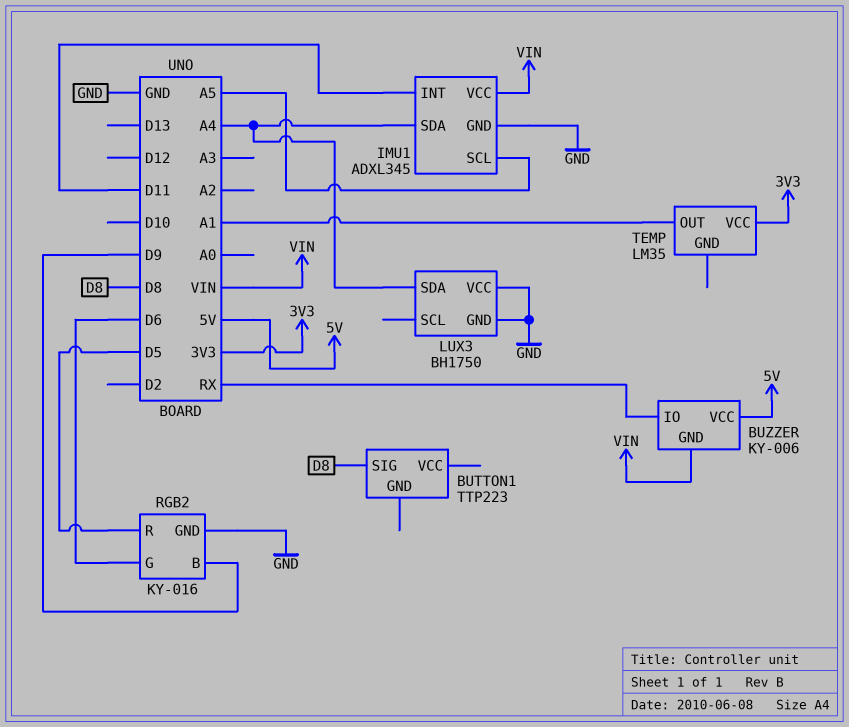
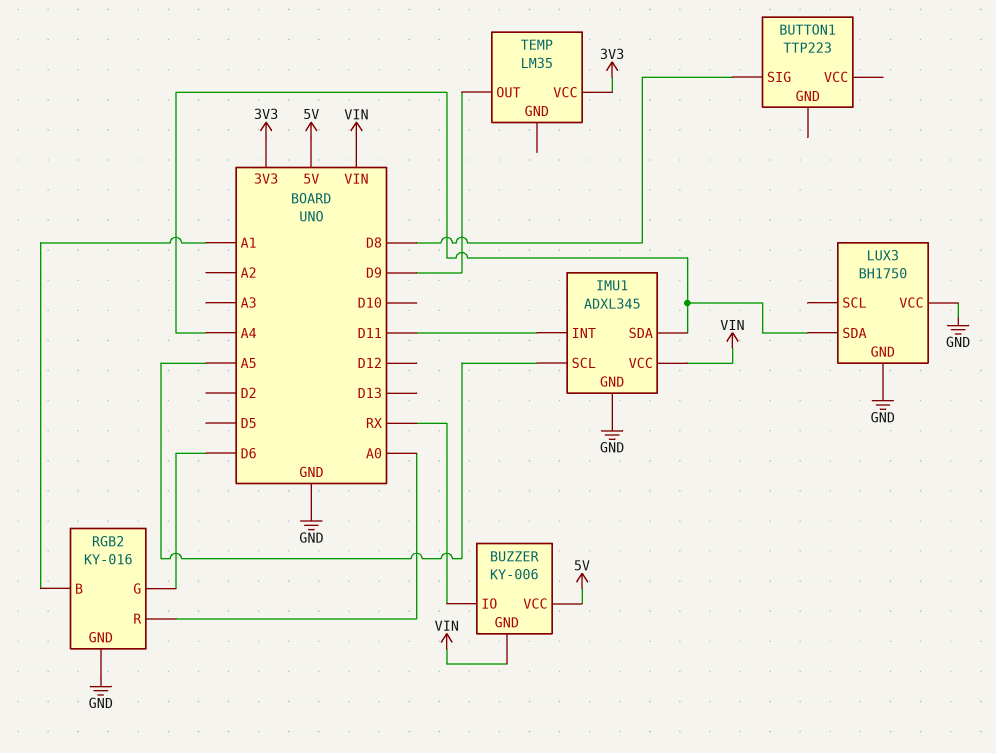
RGB2 pin B: D9 -> A1
RGB2 pin R: D5 -> A0
TEMP pin OUT: A1 -> D9

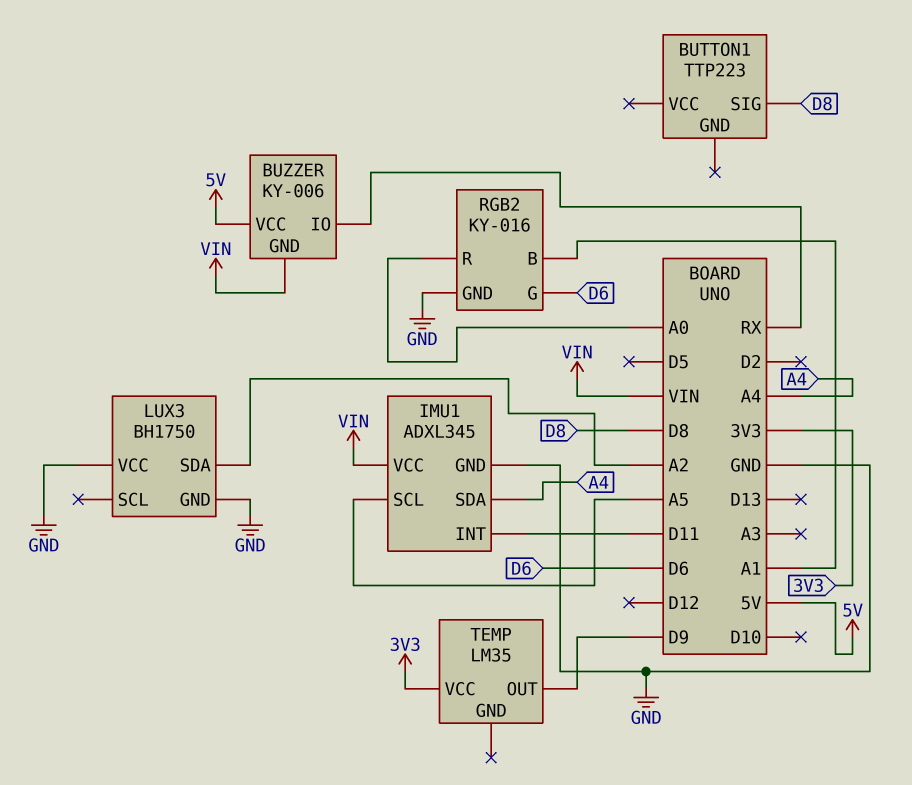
LUX3 pin SDA: A4 -> A2

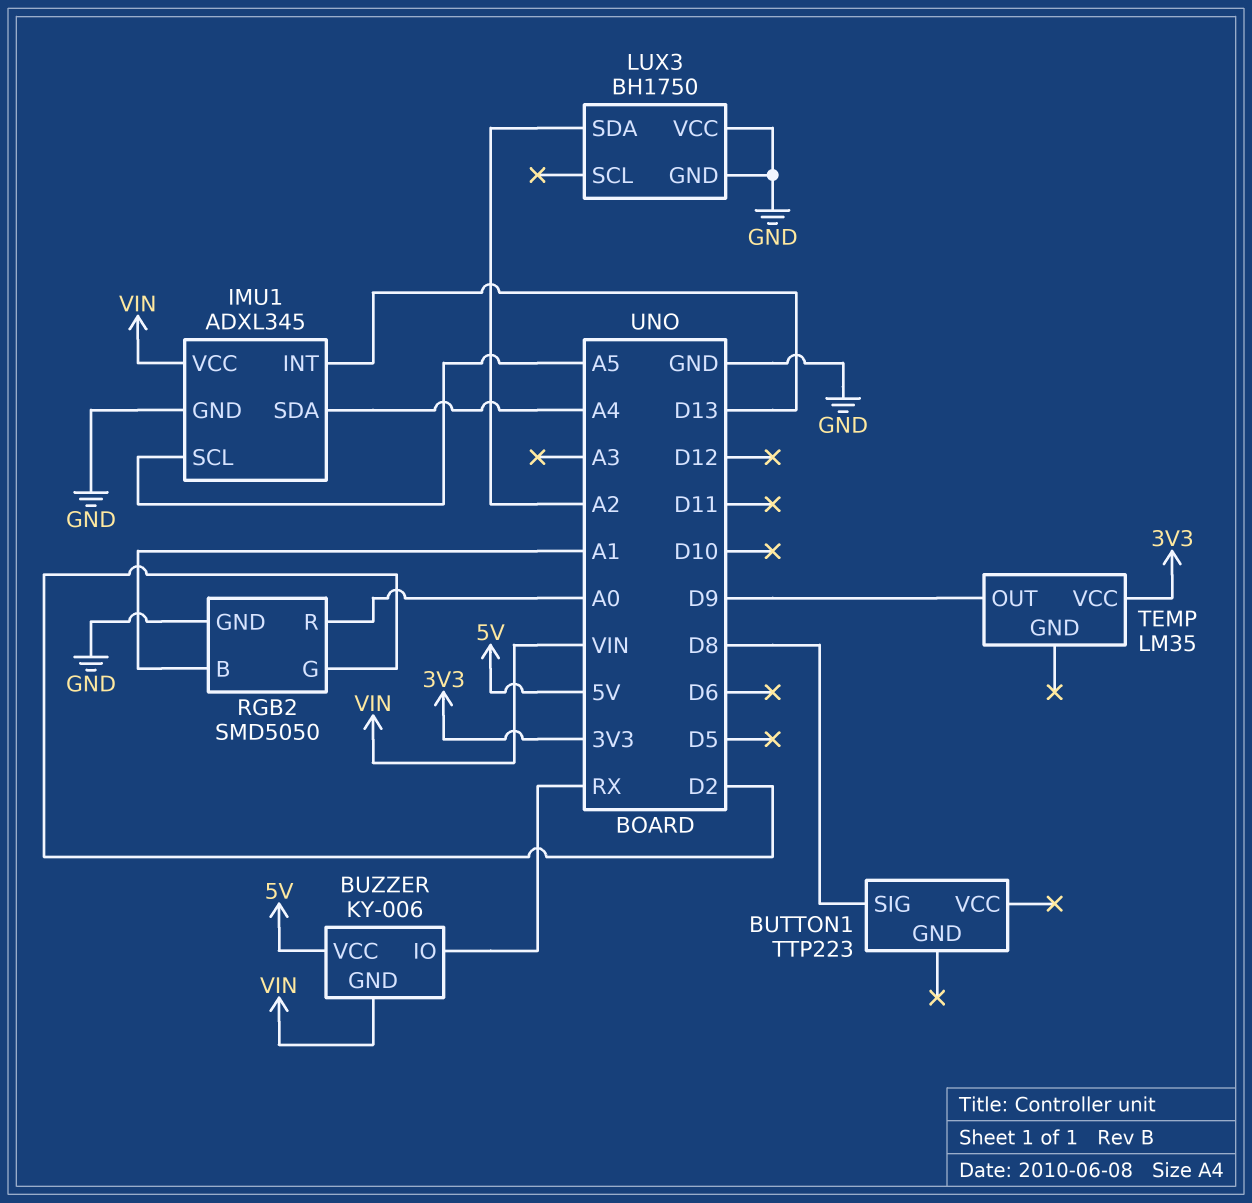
IMU1 pin INT: D11 -> D13
RGB2: KY-016 -> SMD5050
RGB2 pin G: D6 -> D2

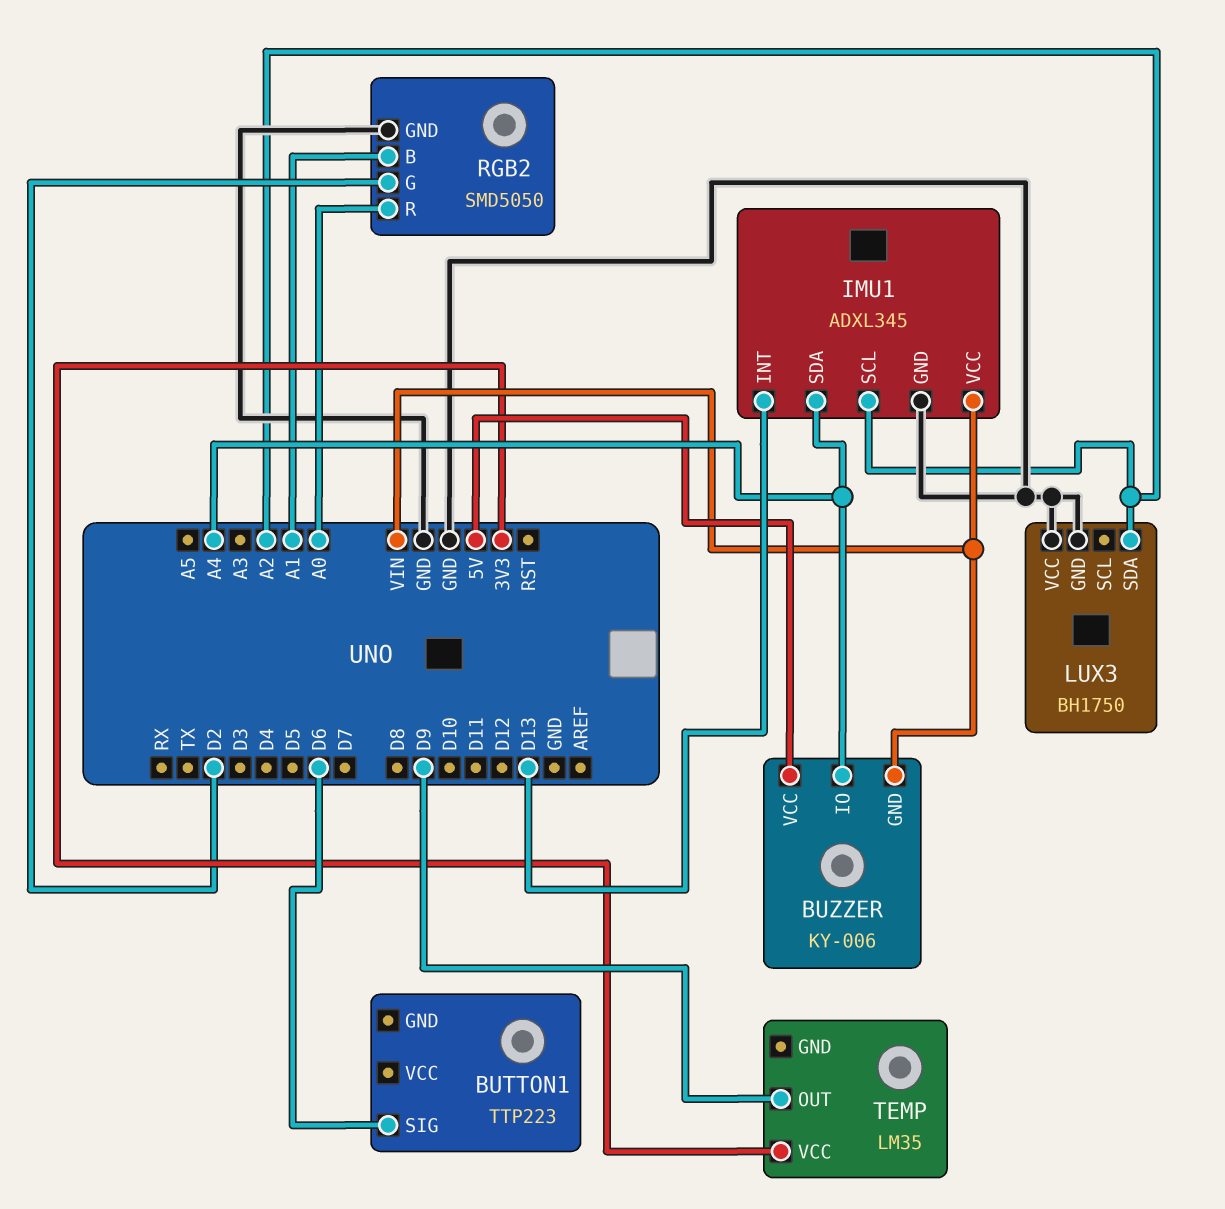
BUTTON1 pin SIG: D8 -> D6
BUZZER pin IO: RX -> A4
IMU1 pin SCL: A5 -> A2

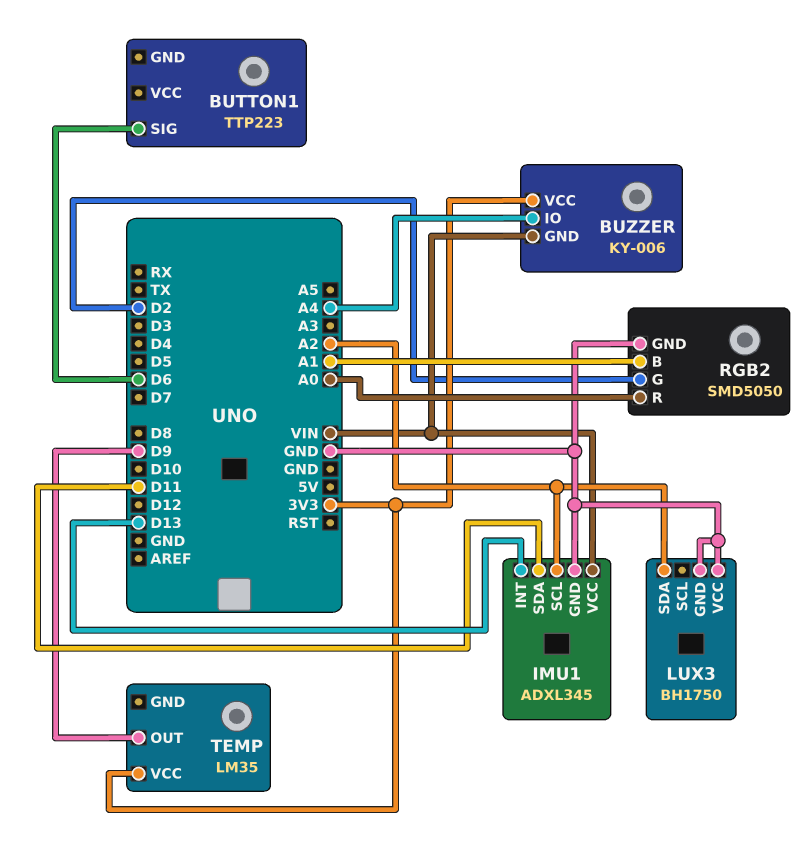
BUZZER pin VCC: 5V -> 3V3
IMU1 pin SDA: A4 -> D11

